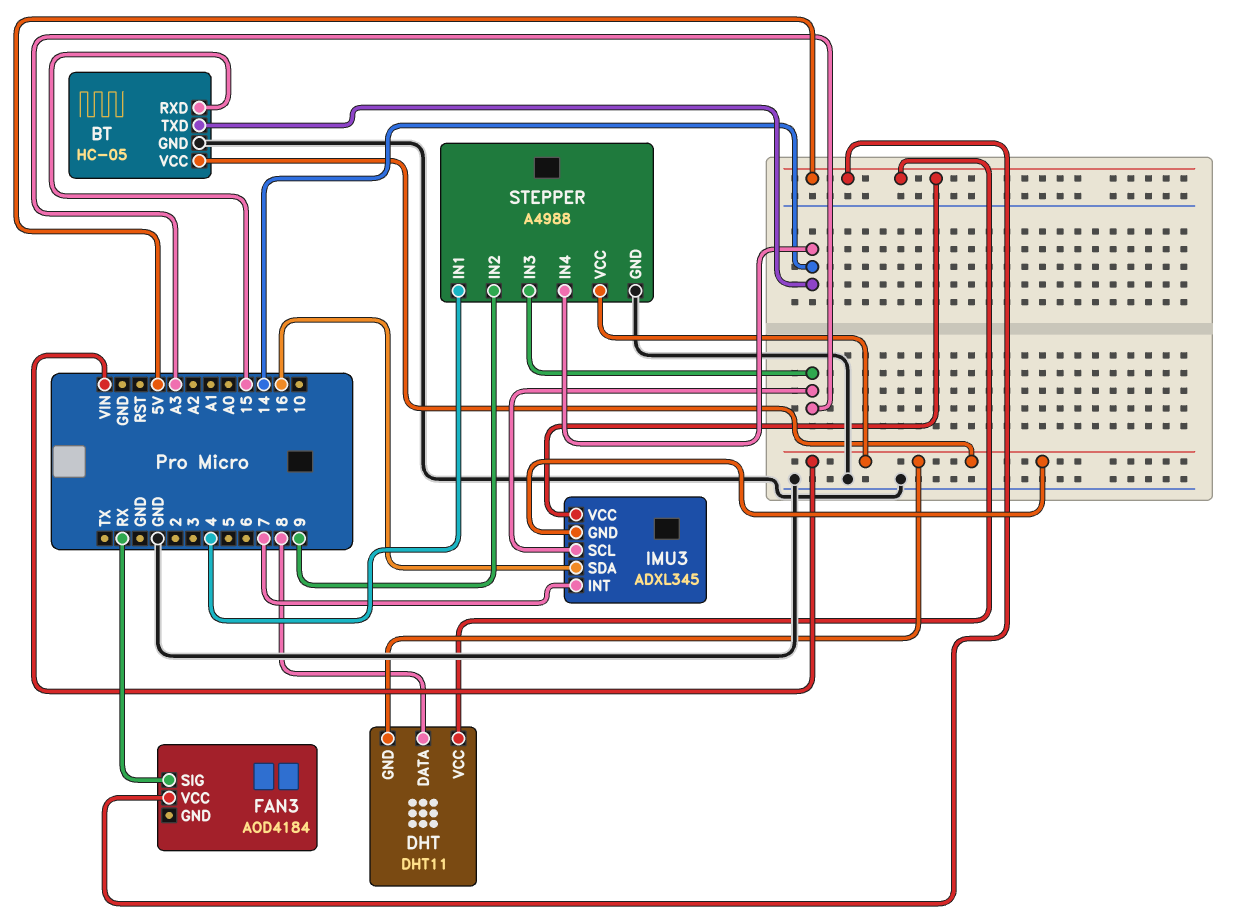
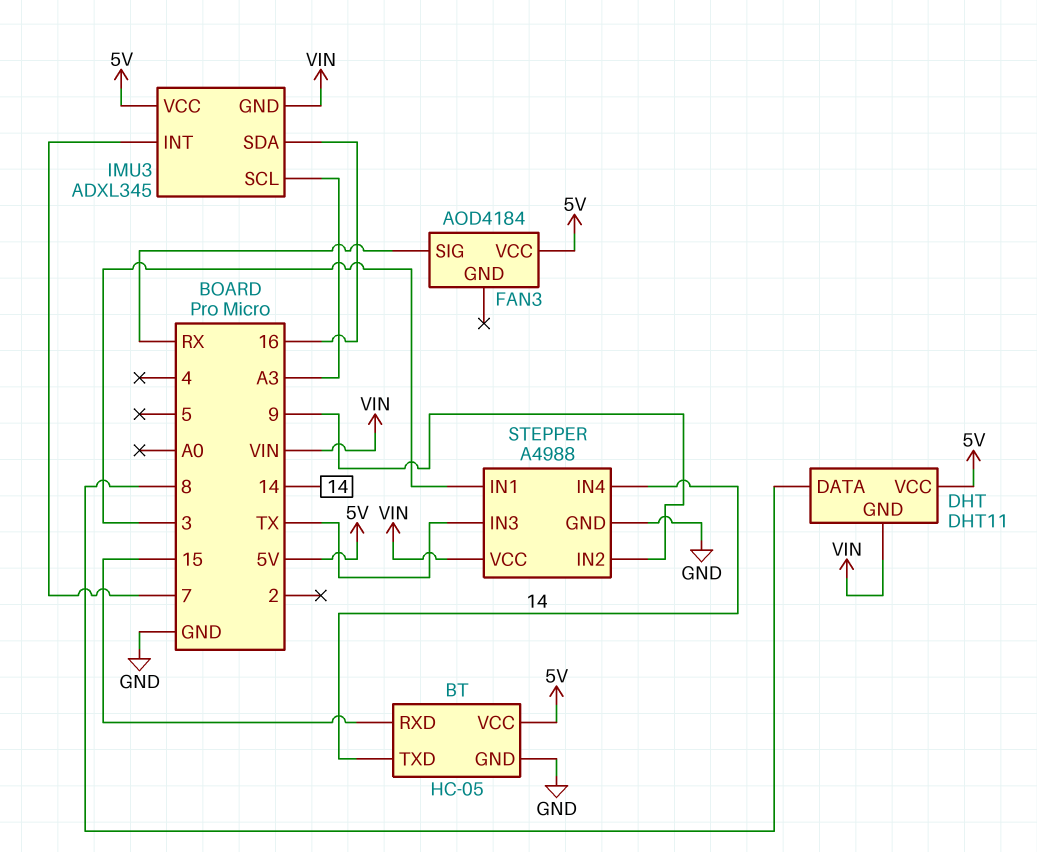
BT pin VCC: VIN -> 5V
STEPPER pin IN1: 4 -> 3
STEPPER pin IN3: A3 -> TX

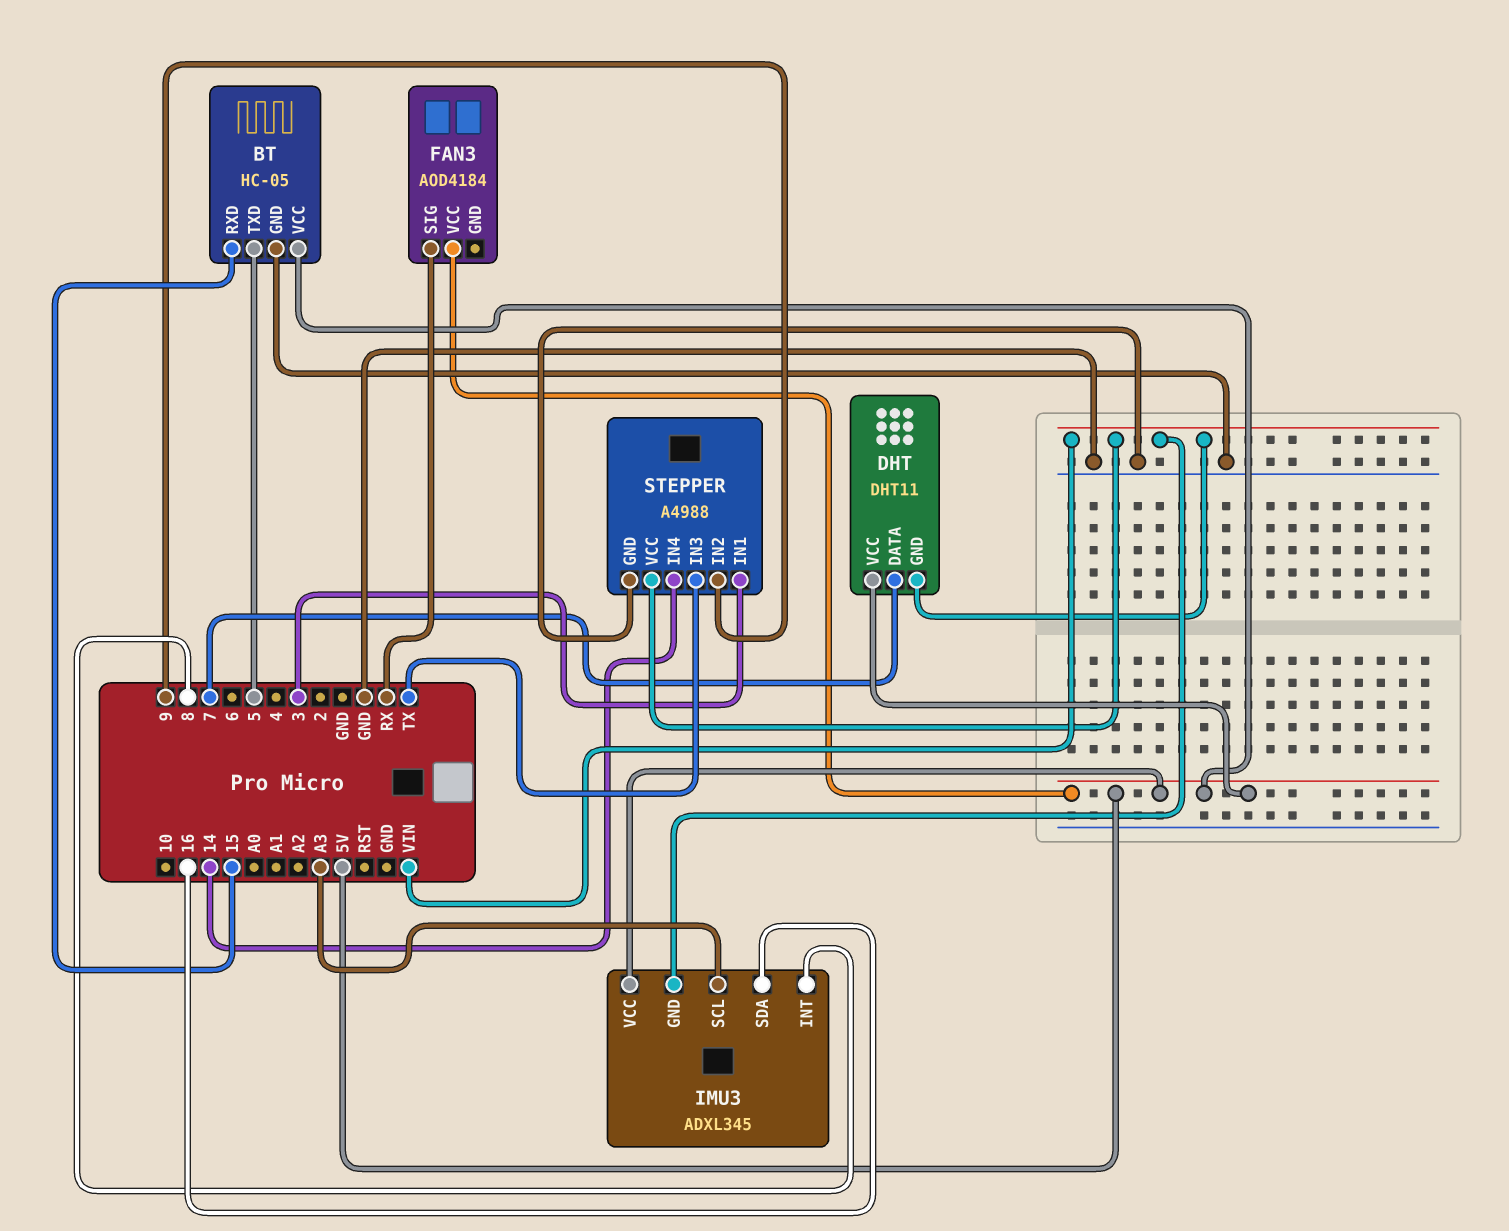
BT pin TXD: 14 -> 5
DHT pin DATA: 8 -> 7
IMU3 pin INT: 7 -> 8

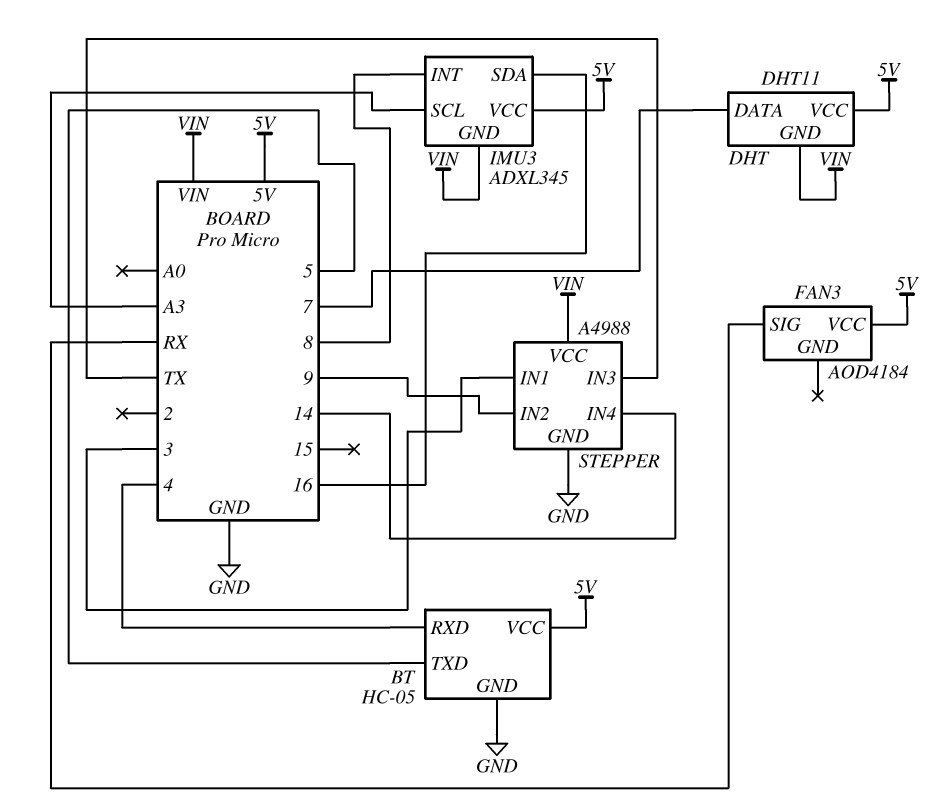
BT pin RXD: 15 -> 4

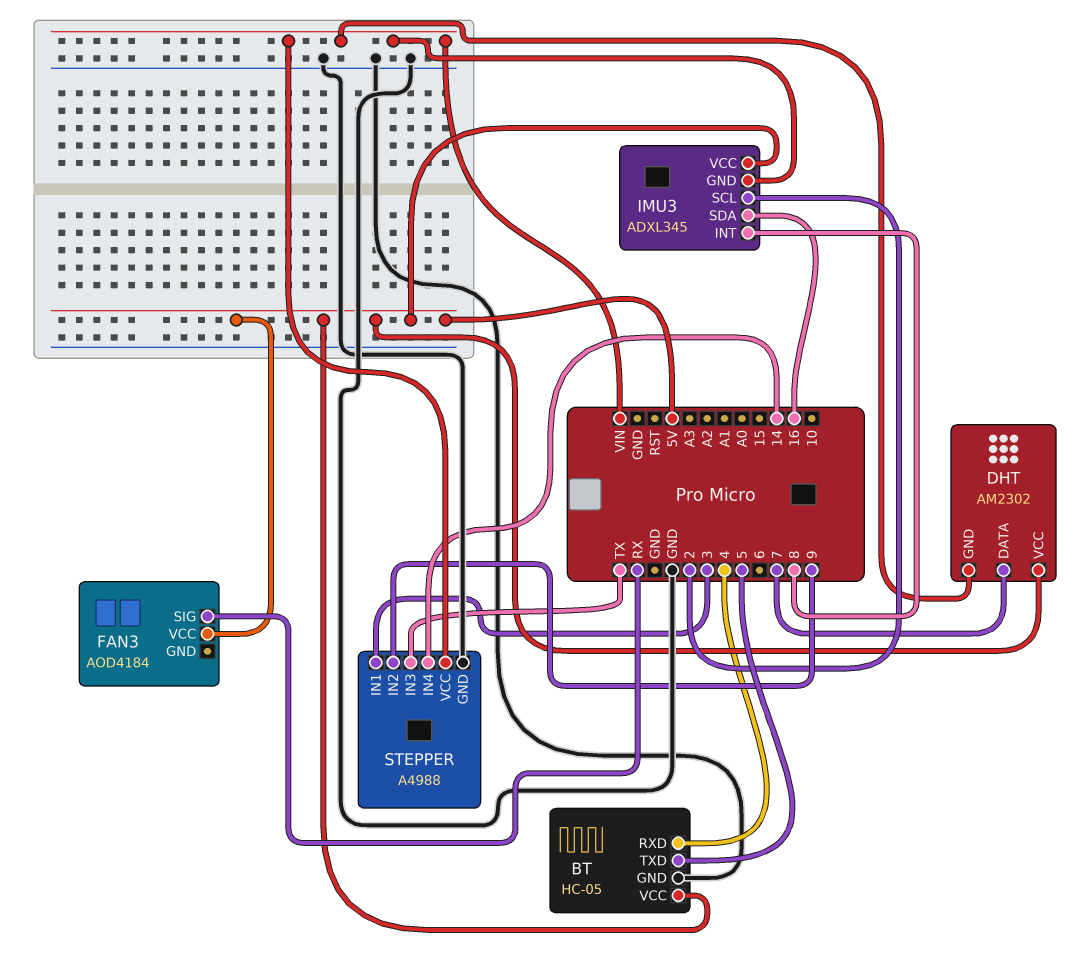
DHT: DHT11 -> AM2302
IMU3 pin SCL: A3 -> 2

